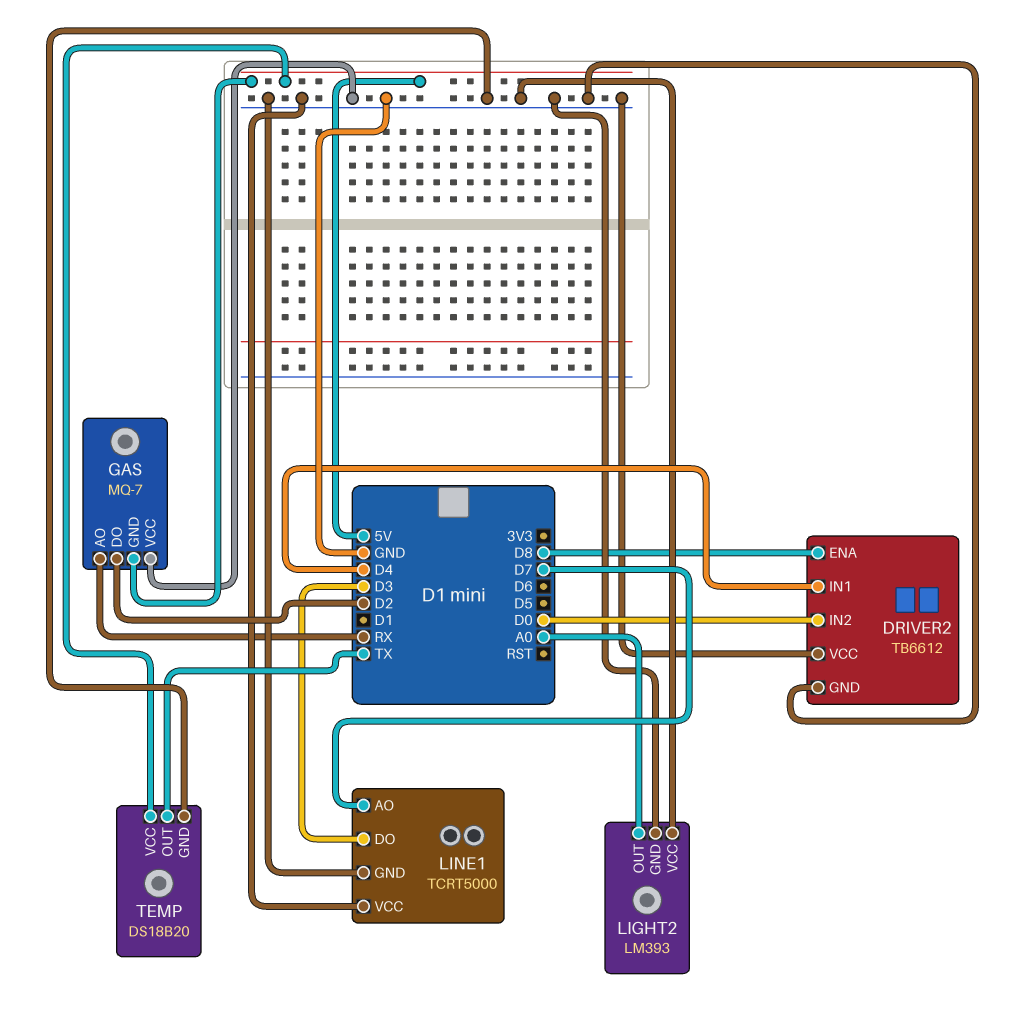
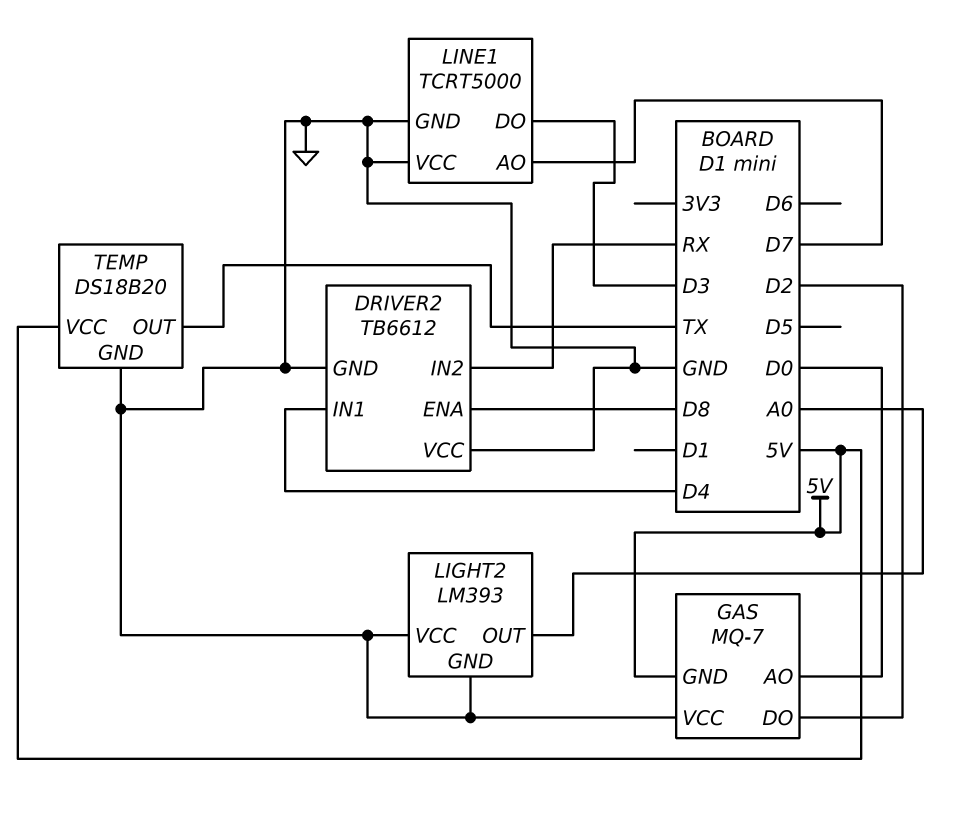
DRIVER2 pin IN2: D0 -> RX
GAS pin AO: RX -> D0

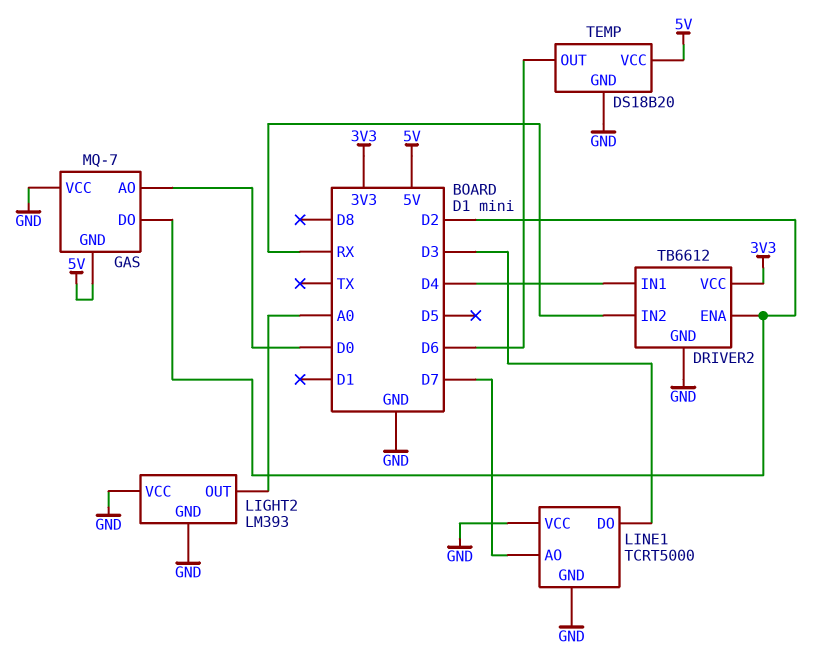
DRIVER2 pin ENA: D8 -> D2
DRIVER2 pin VCC: GND -> 3V3
TEMP pin OUT: TX -> D6

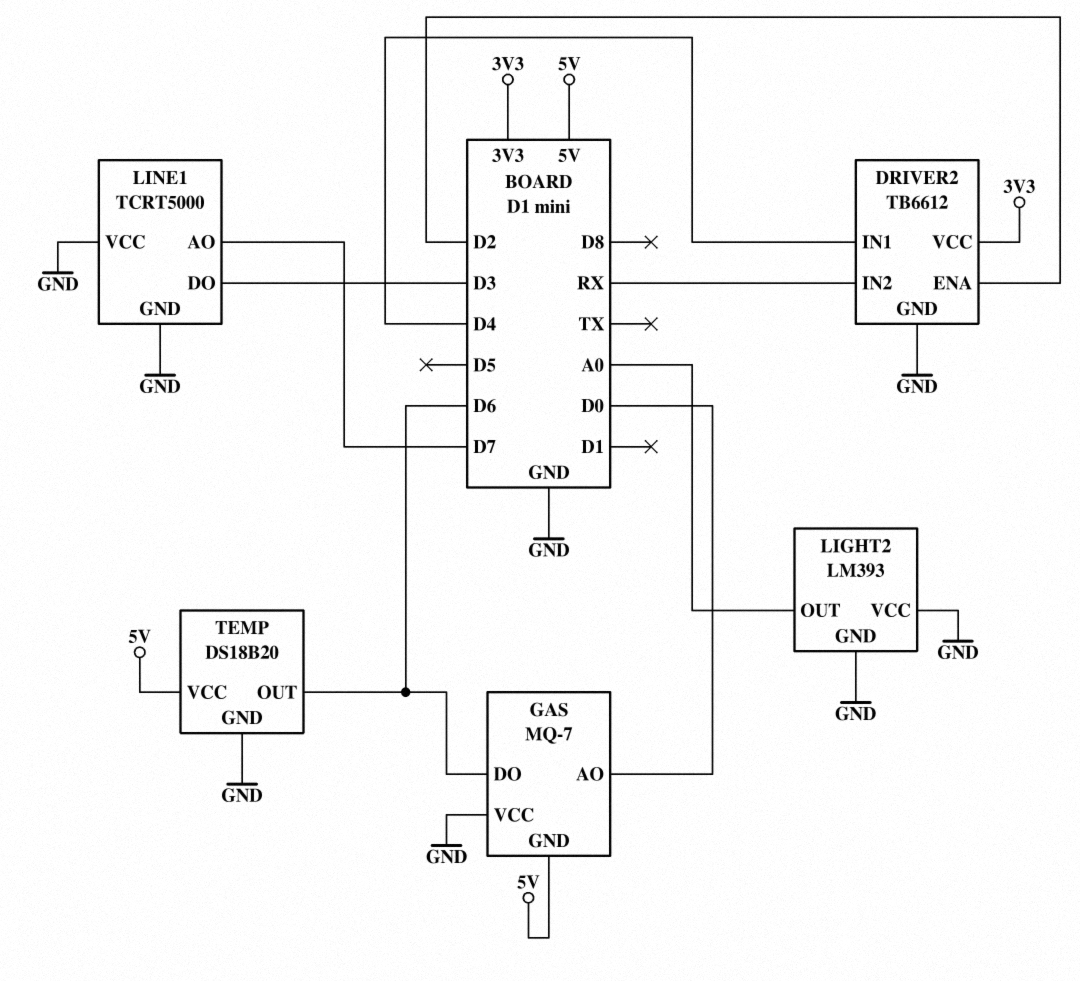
GAS pin DO: D2 -> D6

